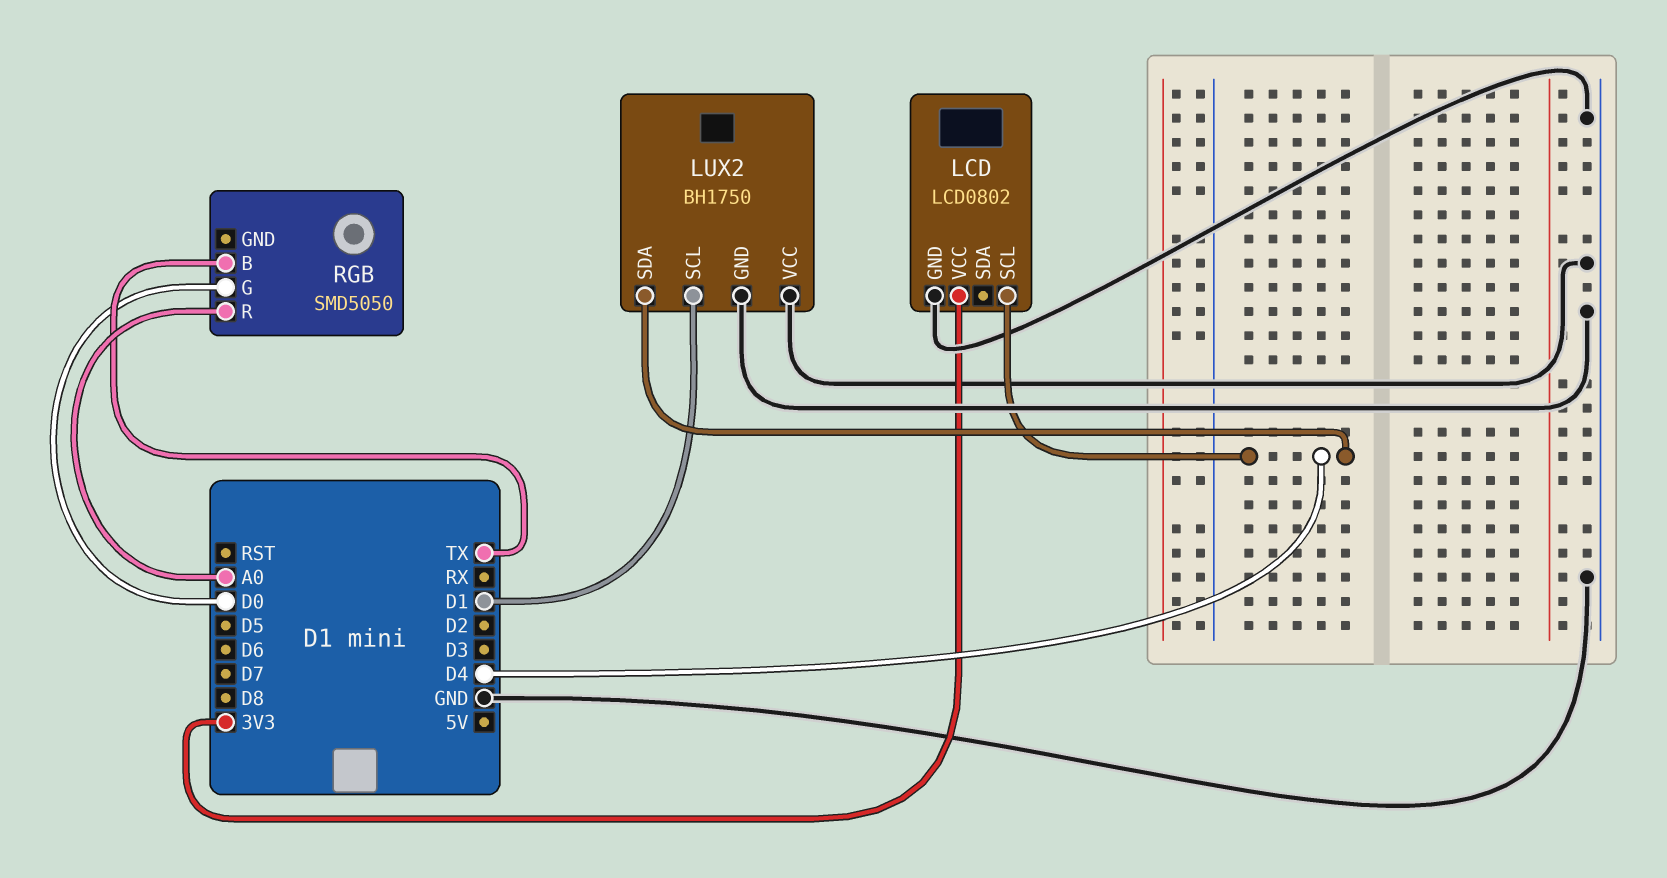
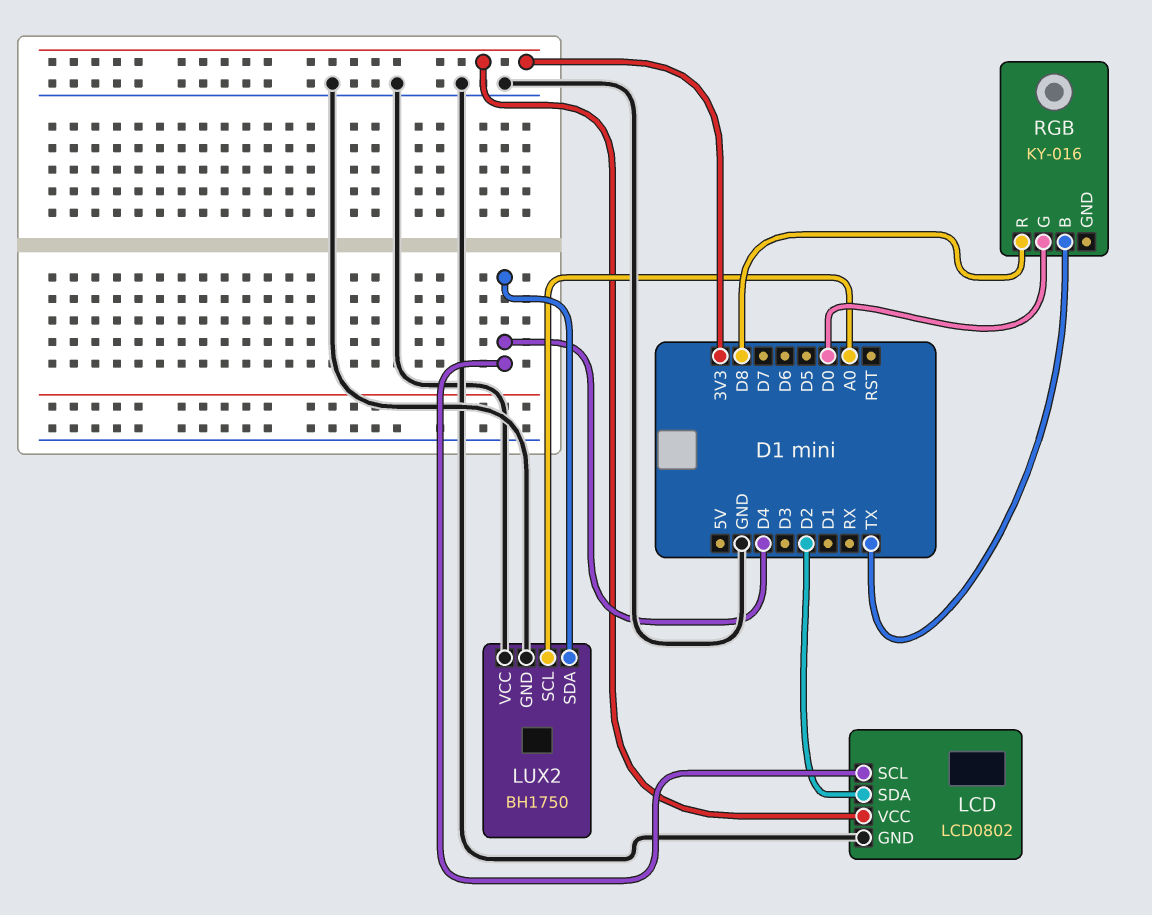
LCD pin SDA: none -> D2
LUX2 pin SCL: D1 -> A0
RGB: SMD5050 -> KY-016
RGB pin R: A0 -> D8

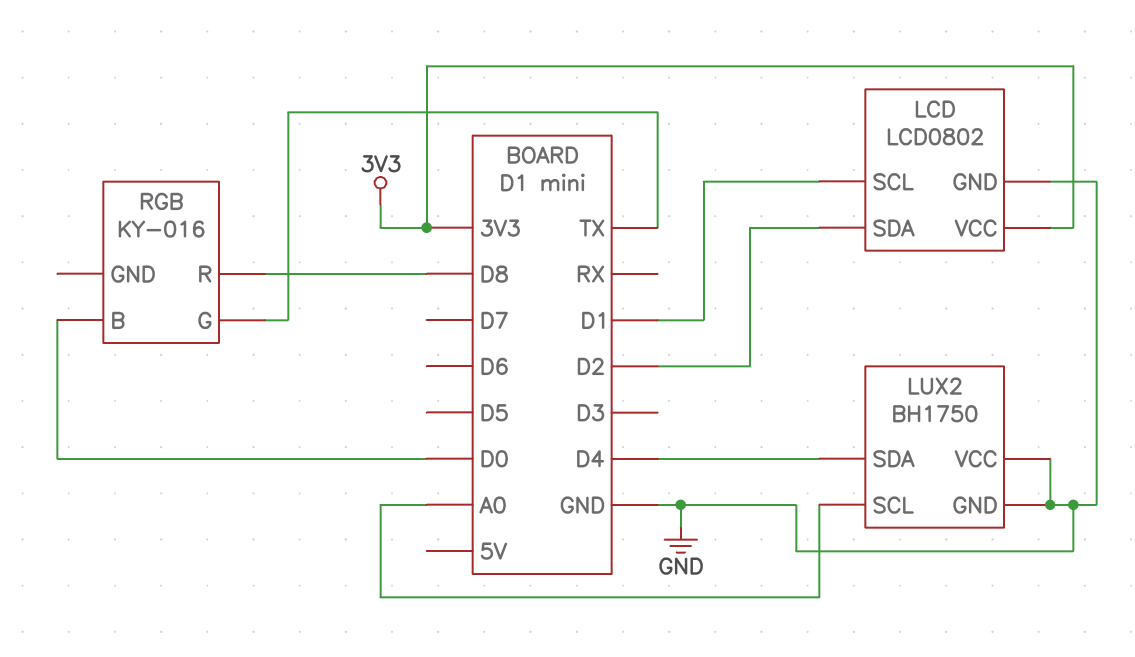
LCD pin SCL: D4 -> D1
RGB pin B: TX -> D0
RGB pin G: D0 -> TX

